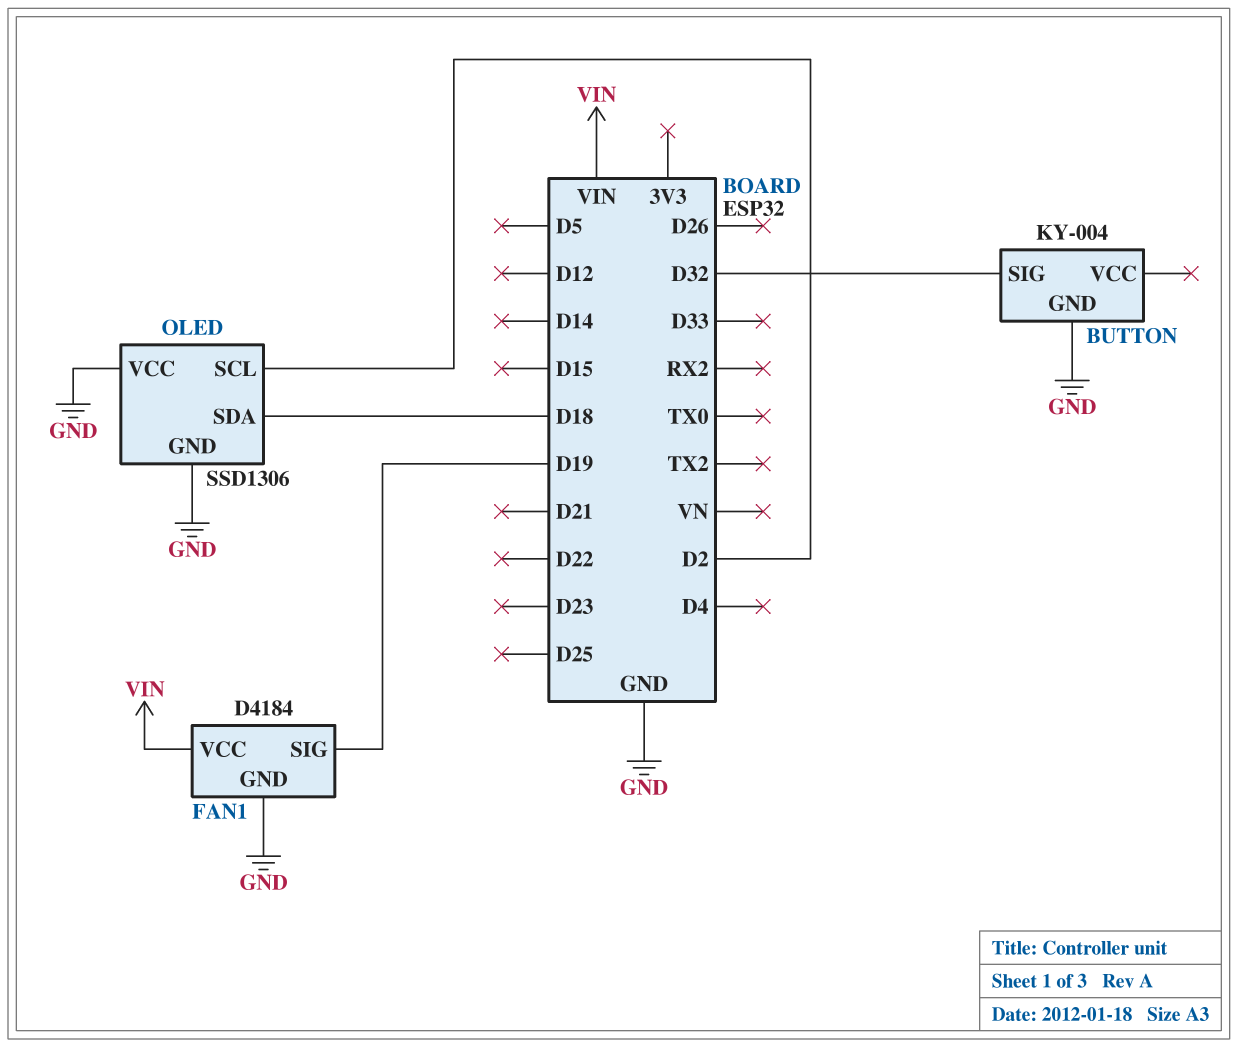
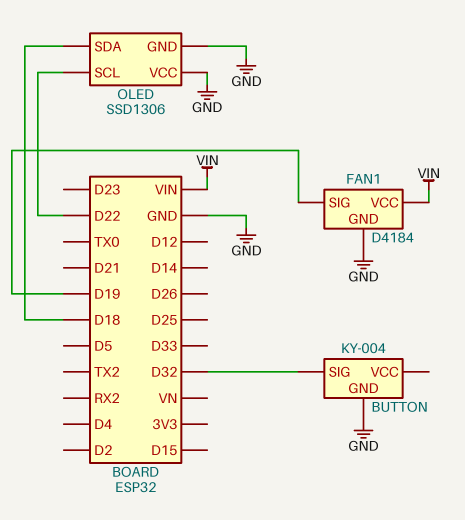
OLED pin SCL: D2 -> D22

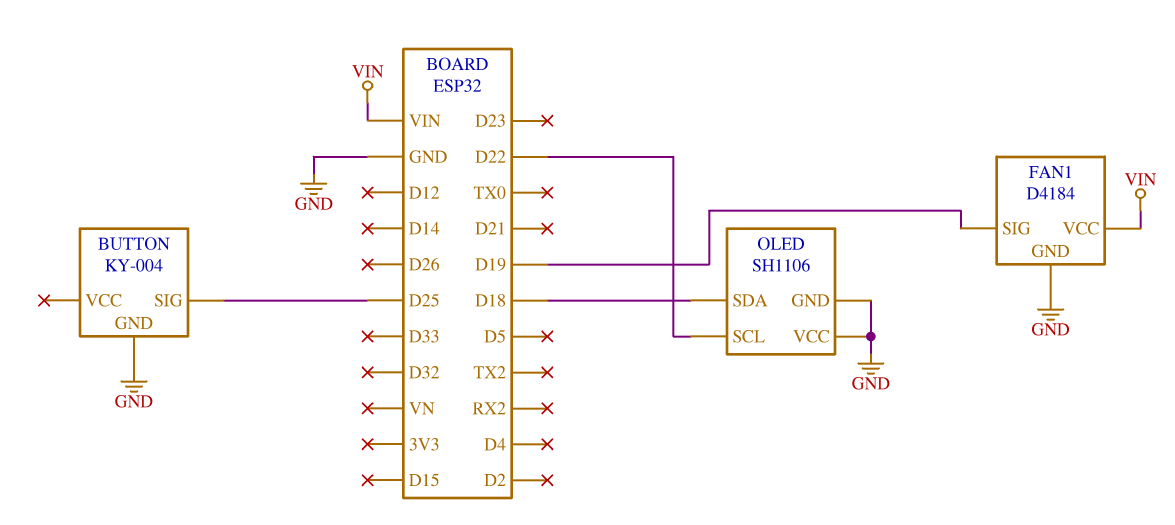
BUTTON pin SIG: D32 -> D25
OLED: SSD1306 -> SH1106

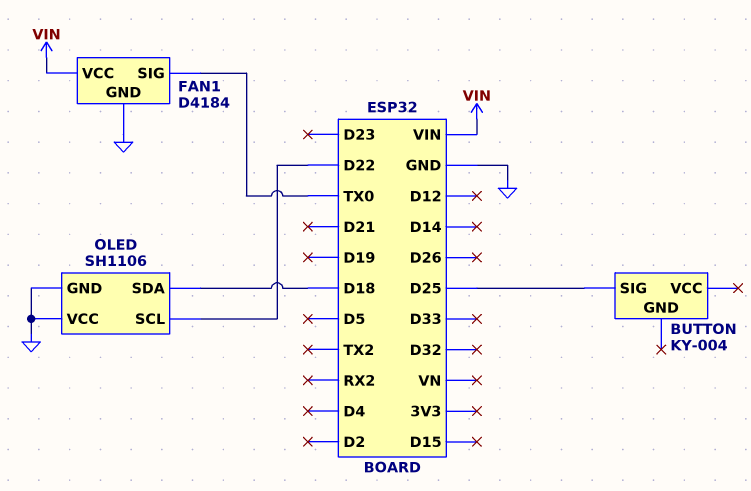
BUTTON pin GND: GND -> none
FAN1 pin SIG: D19 -> TX0

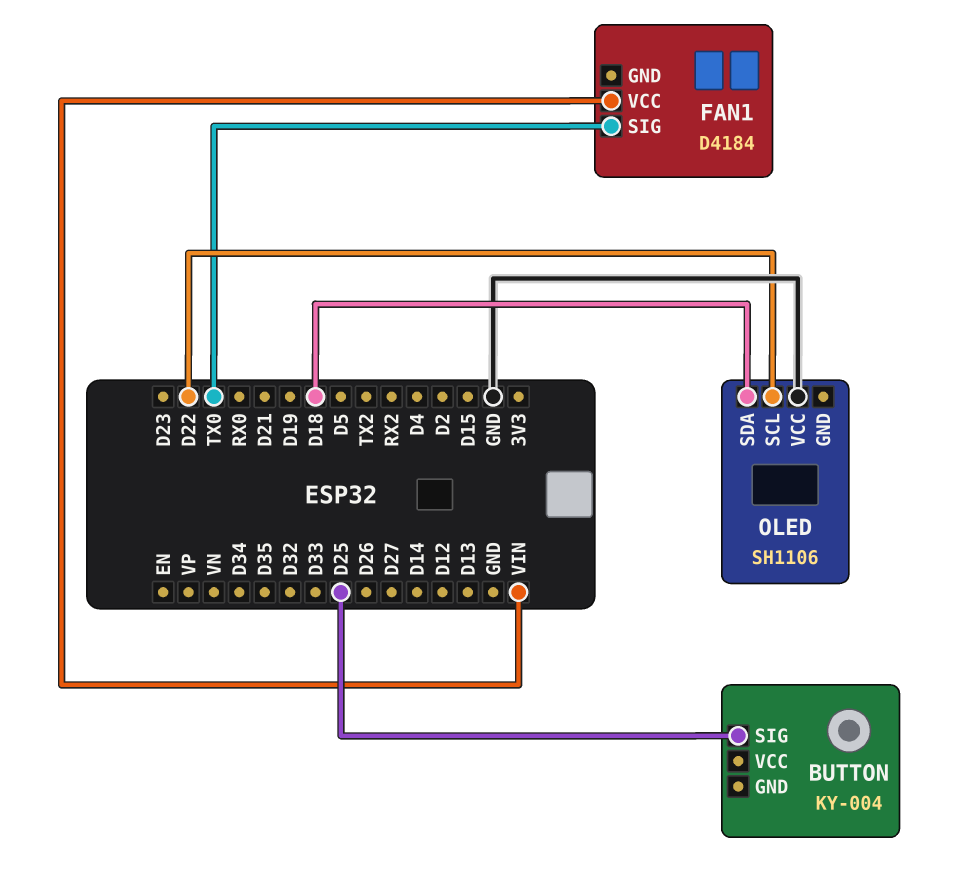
FAN1 pin GND: GND -> none
OLED pin GND: GND -> none

